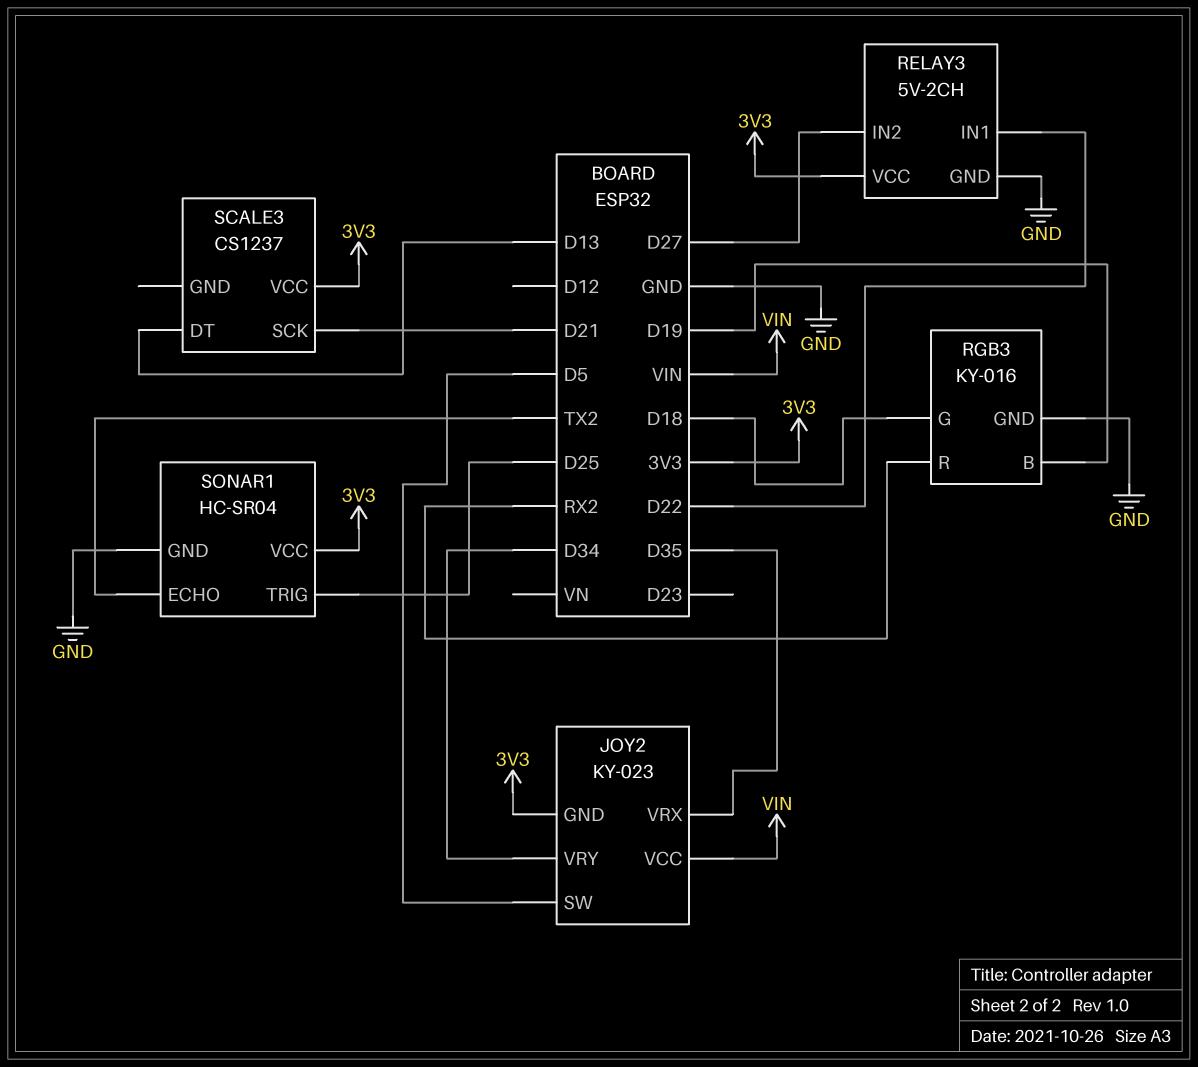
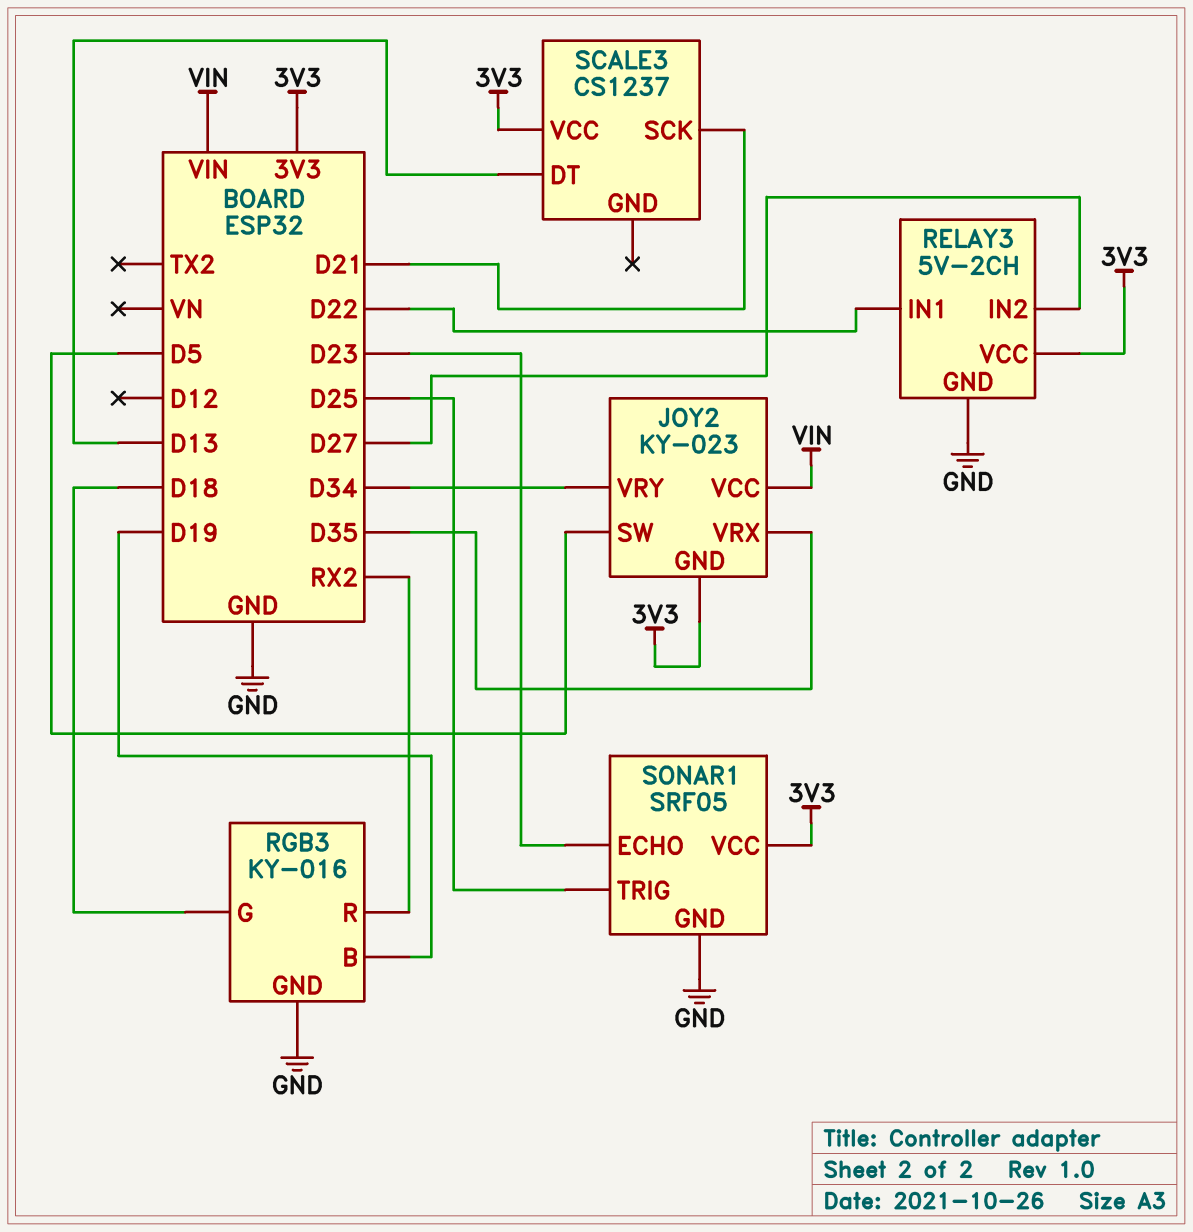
SONAR1: HC-SR04 -> SRF05
SONAR1 pin ECHO: TX2 -> D23

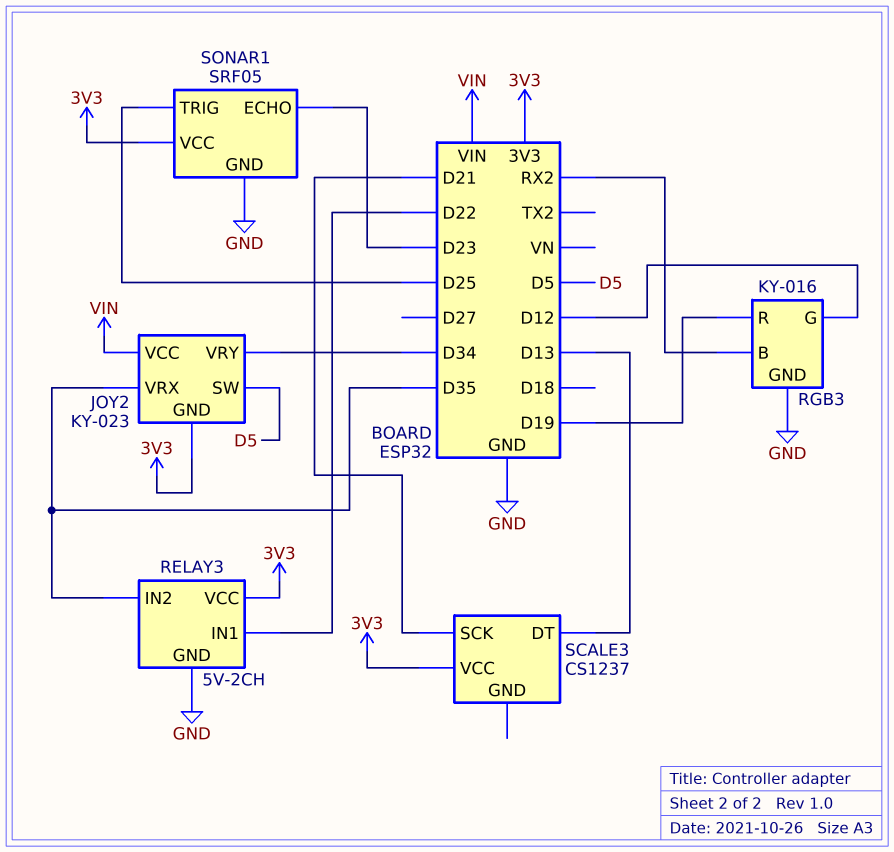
RELAY3 pin IN2: D27 -> D35
RGB3 pin B: D19 -> RX2
RGB3 pin G: D18 -> D12
RGB3 pin R: RX2 -> D19

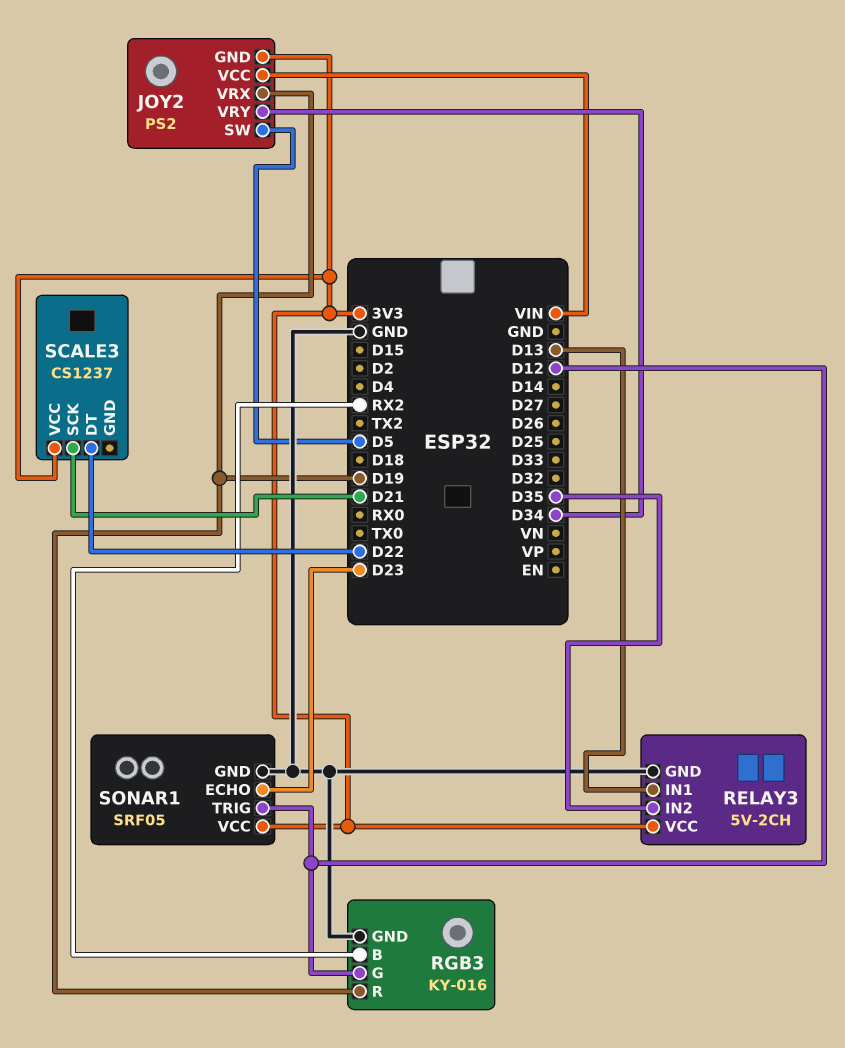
JOY2: KY-023 -> PS2
JOY2 pin VRX: D35 -> D19
RELAY3 pin IN1: D22 -> D13
SCALE3 pin DT: D13 -> D22
SONAR1 pin TRIG: D25 -> D12

